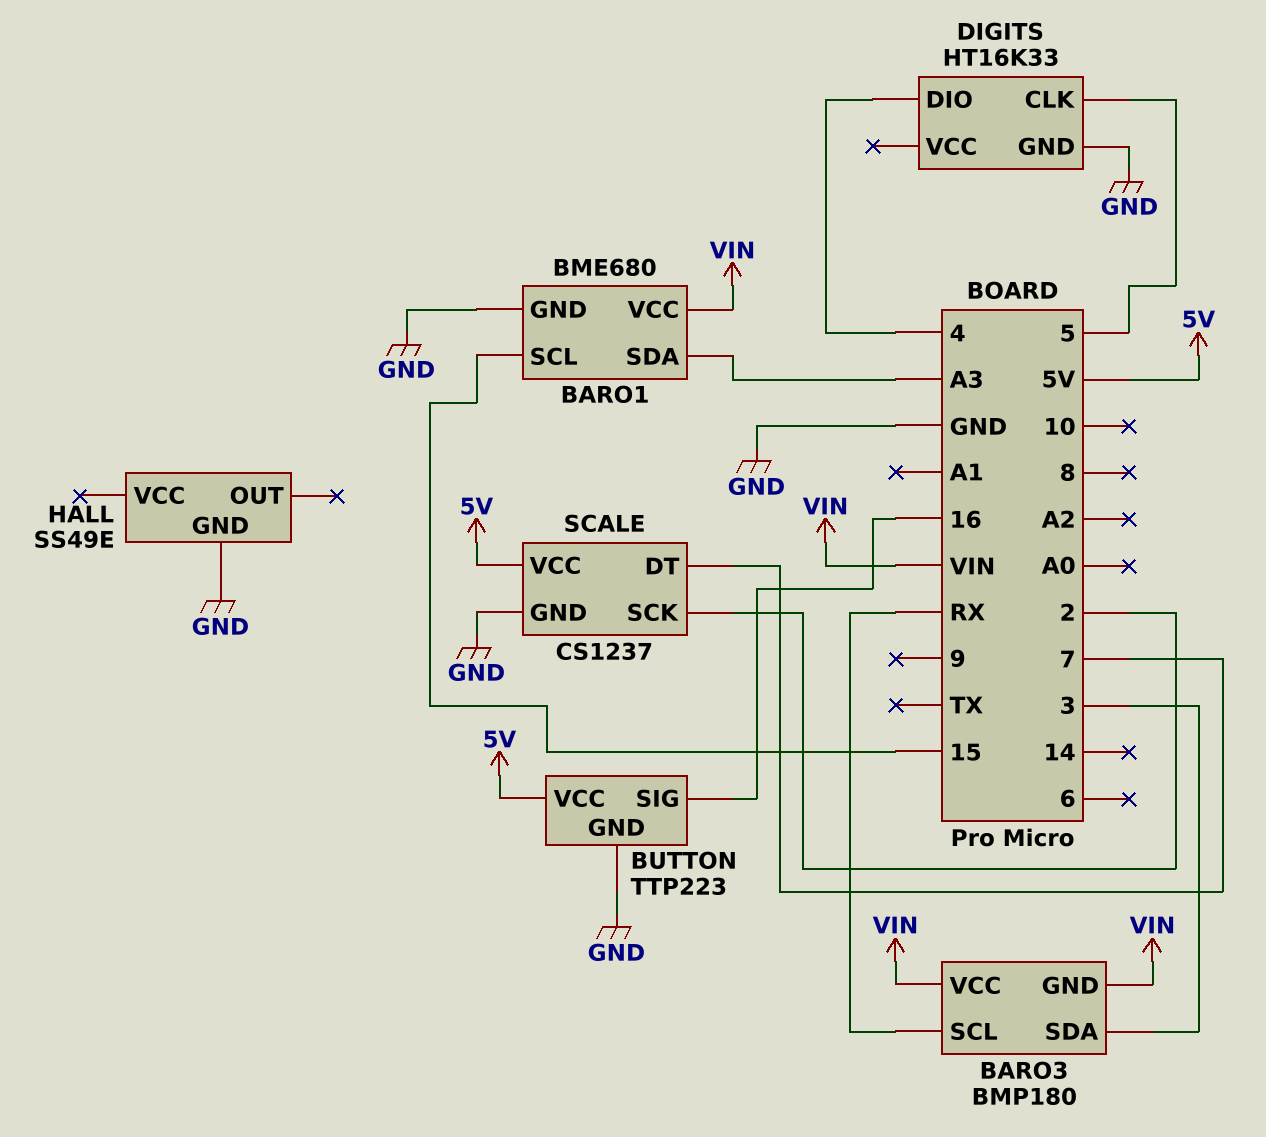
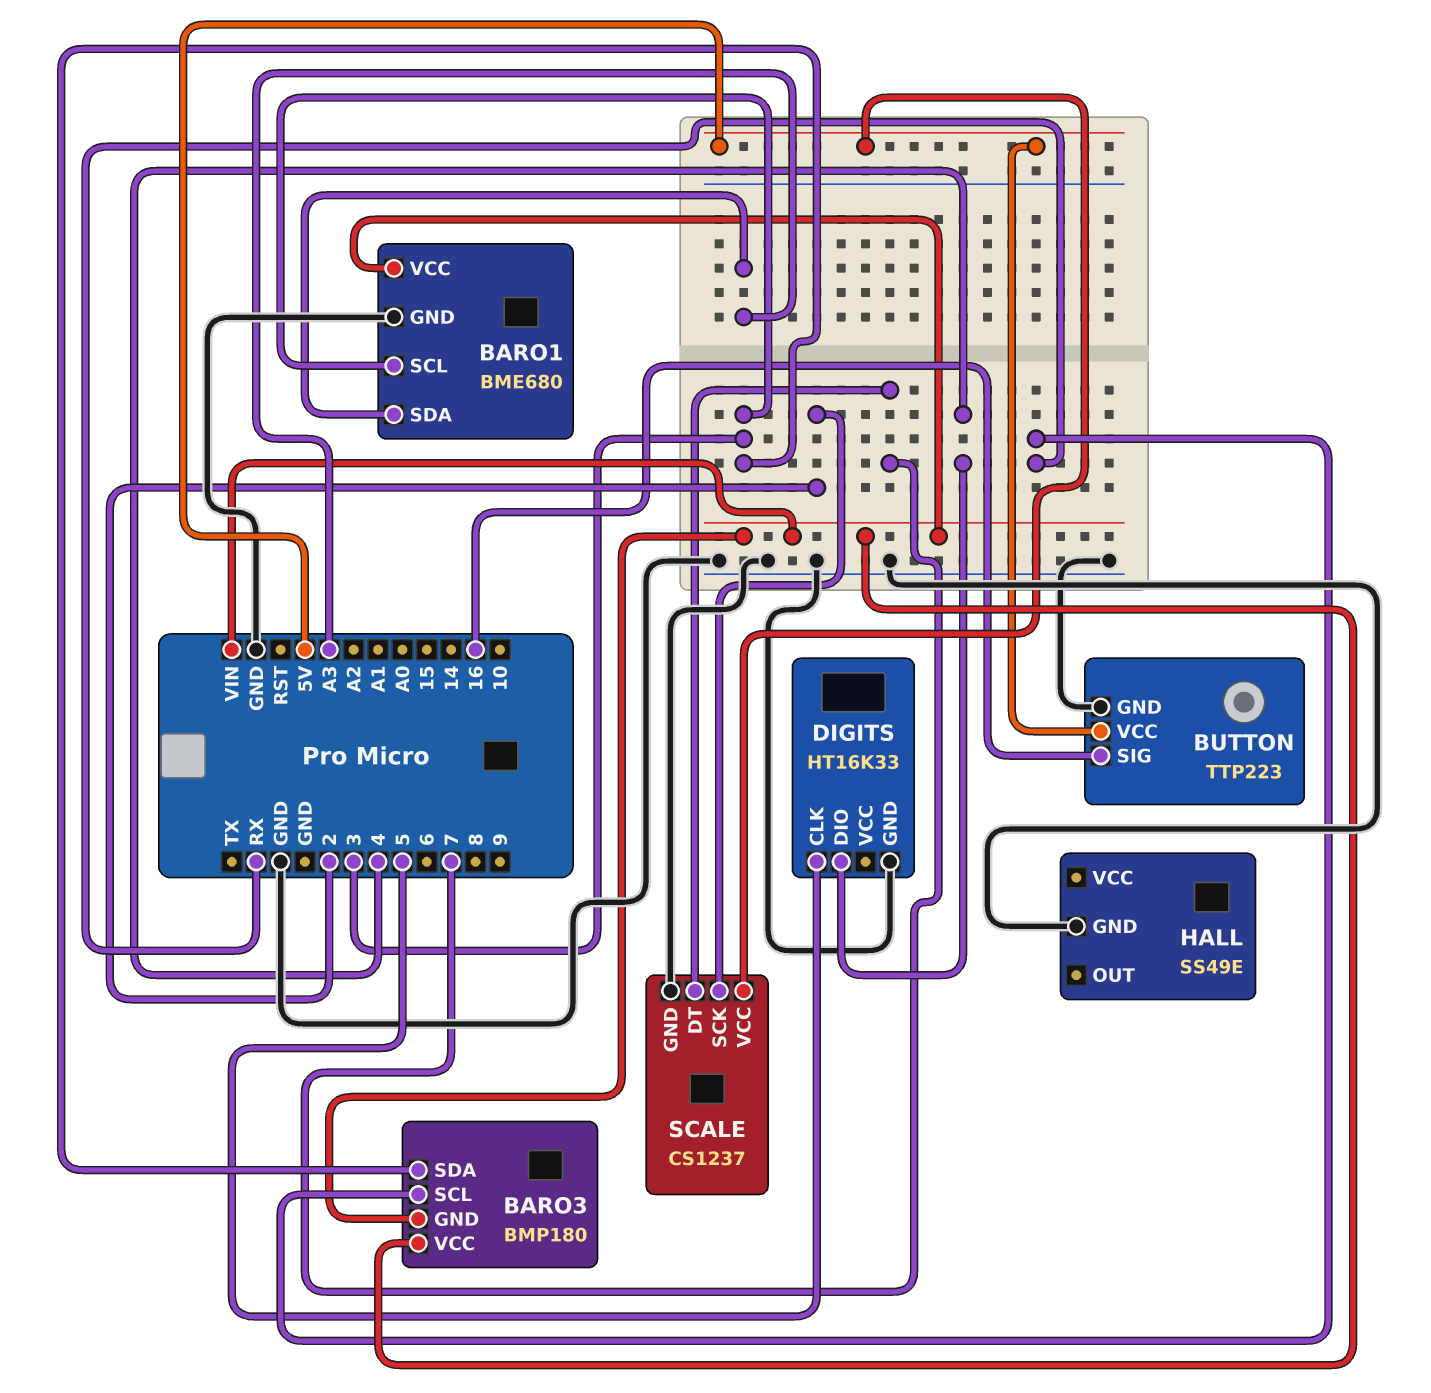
BARO1 pin SCL: 15 -> 3

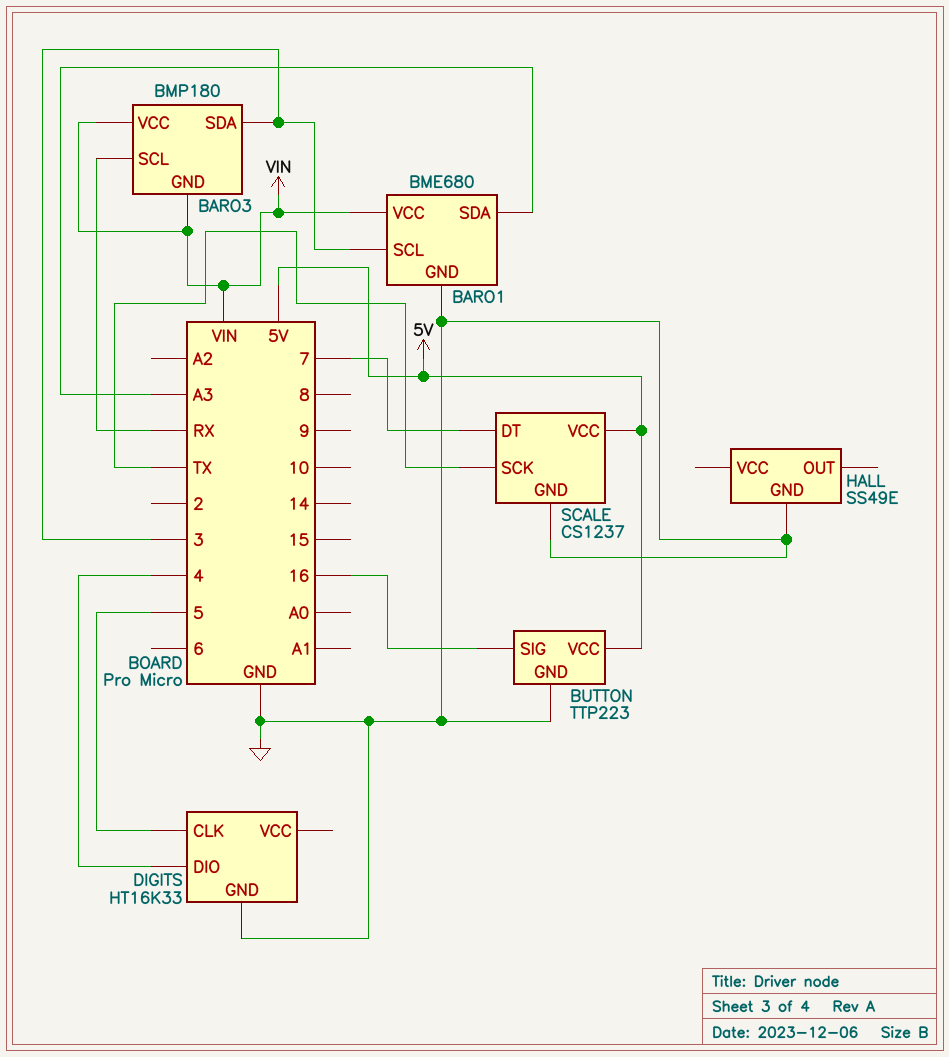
SCALE pin SCK: 2 -> TX

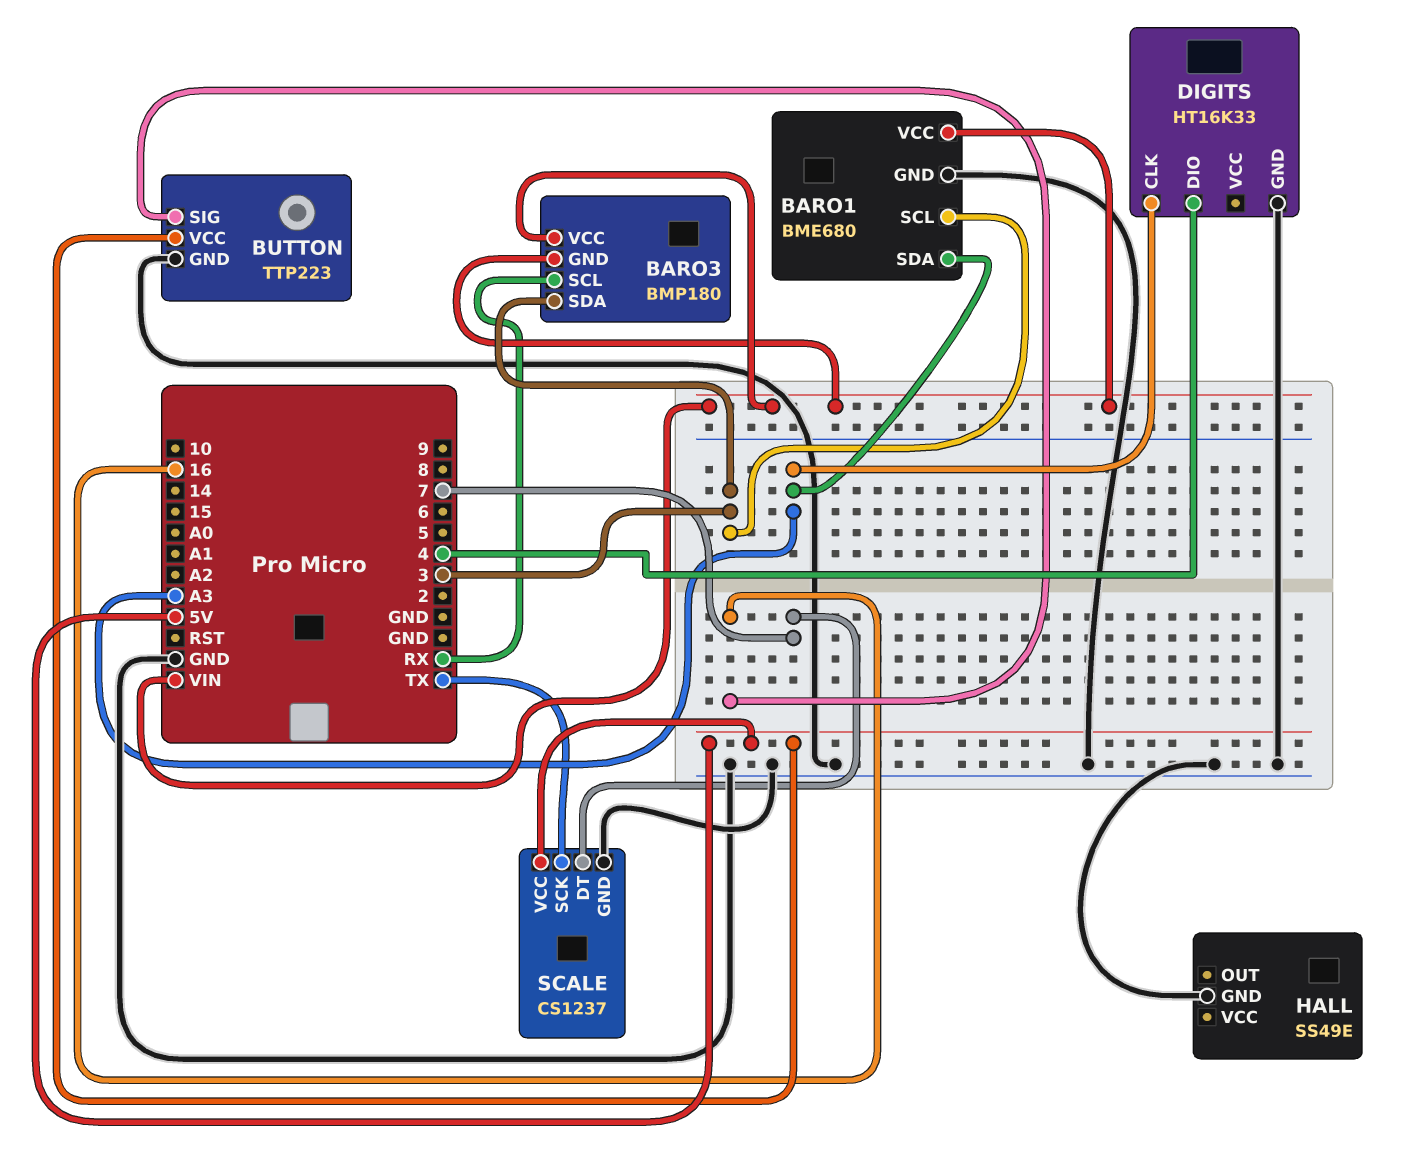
DIGITS pin CLK: 5 -> A3

